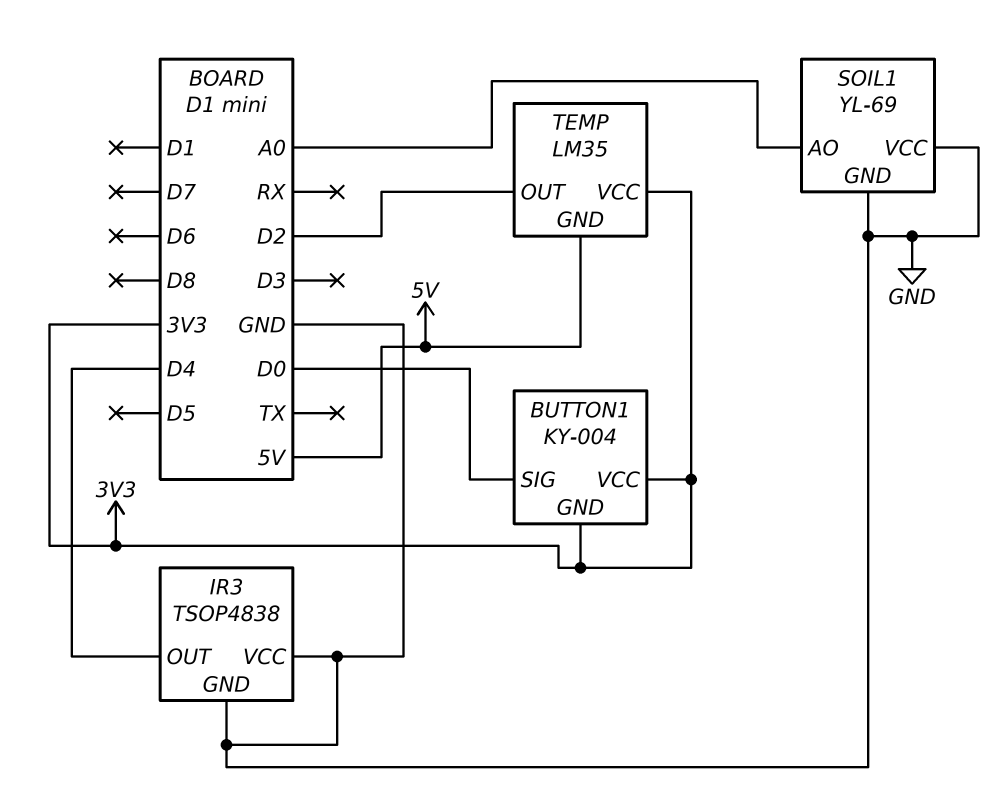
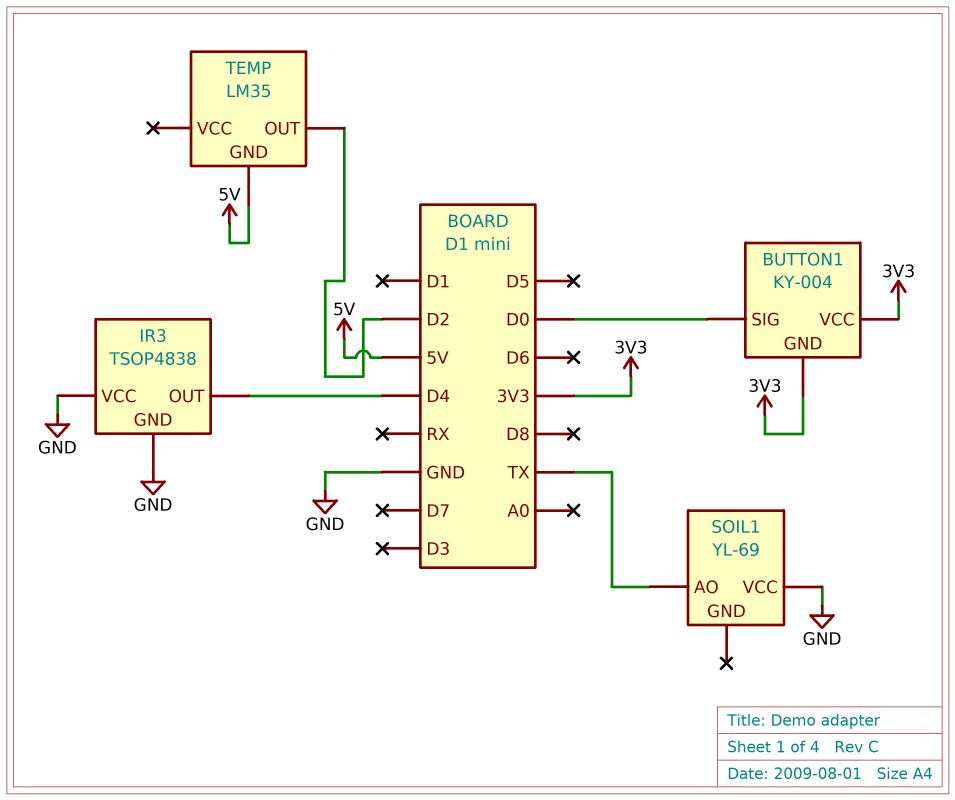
SOIL1 pin AO: A0 -> TX
SOIL1 pin GND: GND -> none
TEMP pin VCC: 3V3 -> none

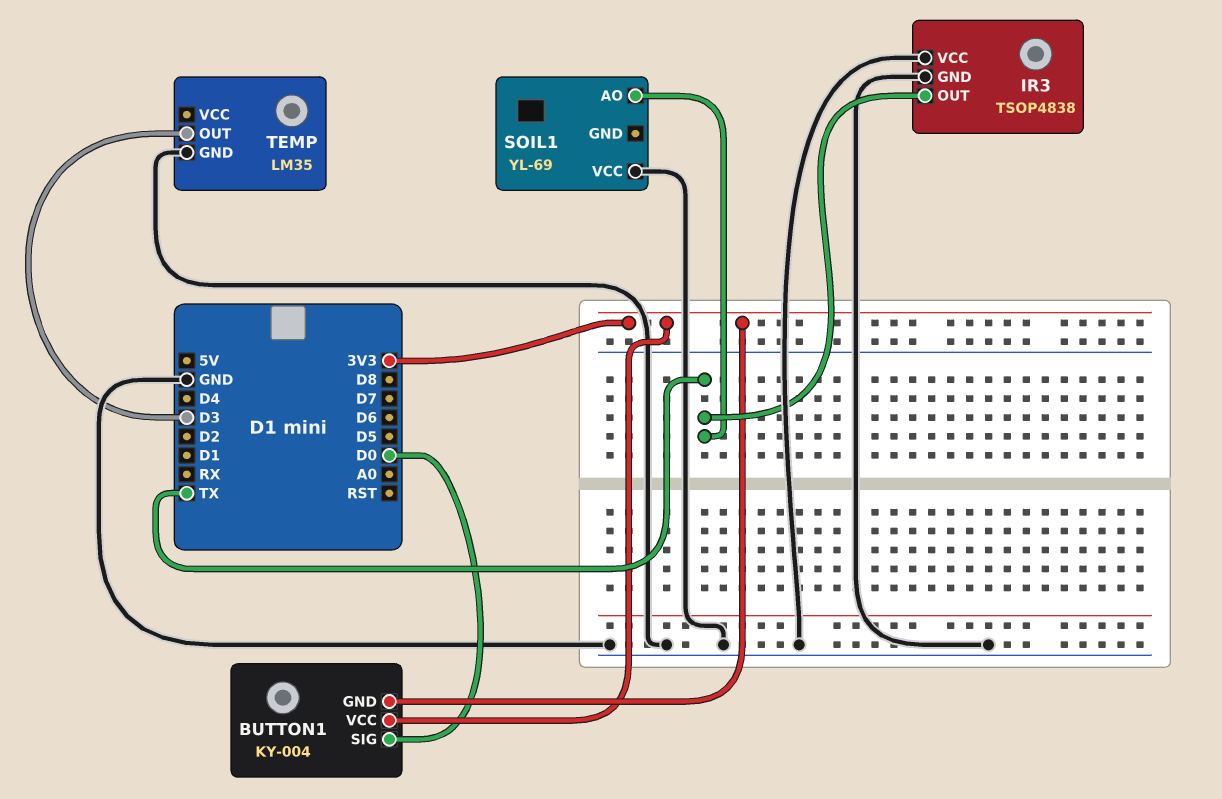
IR3 pin OUT: D4 -> TX
TEMP pin GND: 5V -> GND
TEMP pin OUT: D2 -> D3

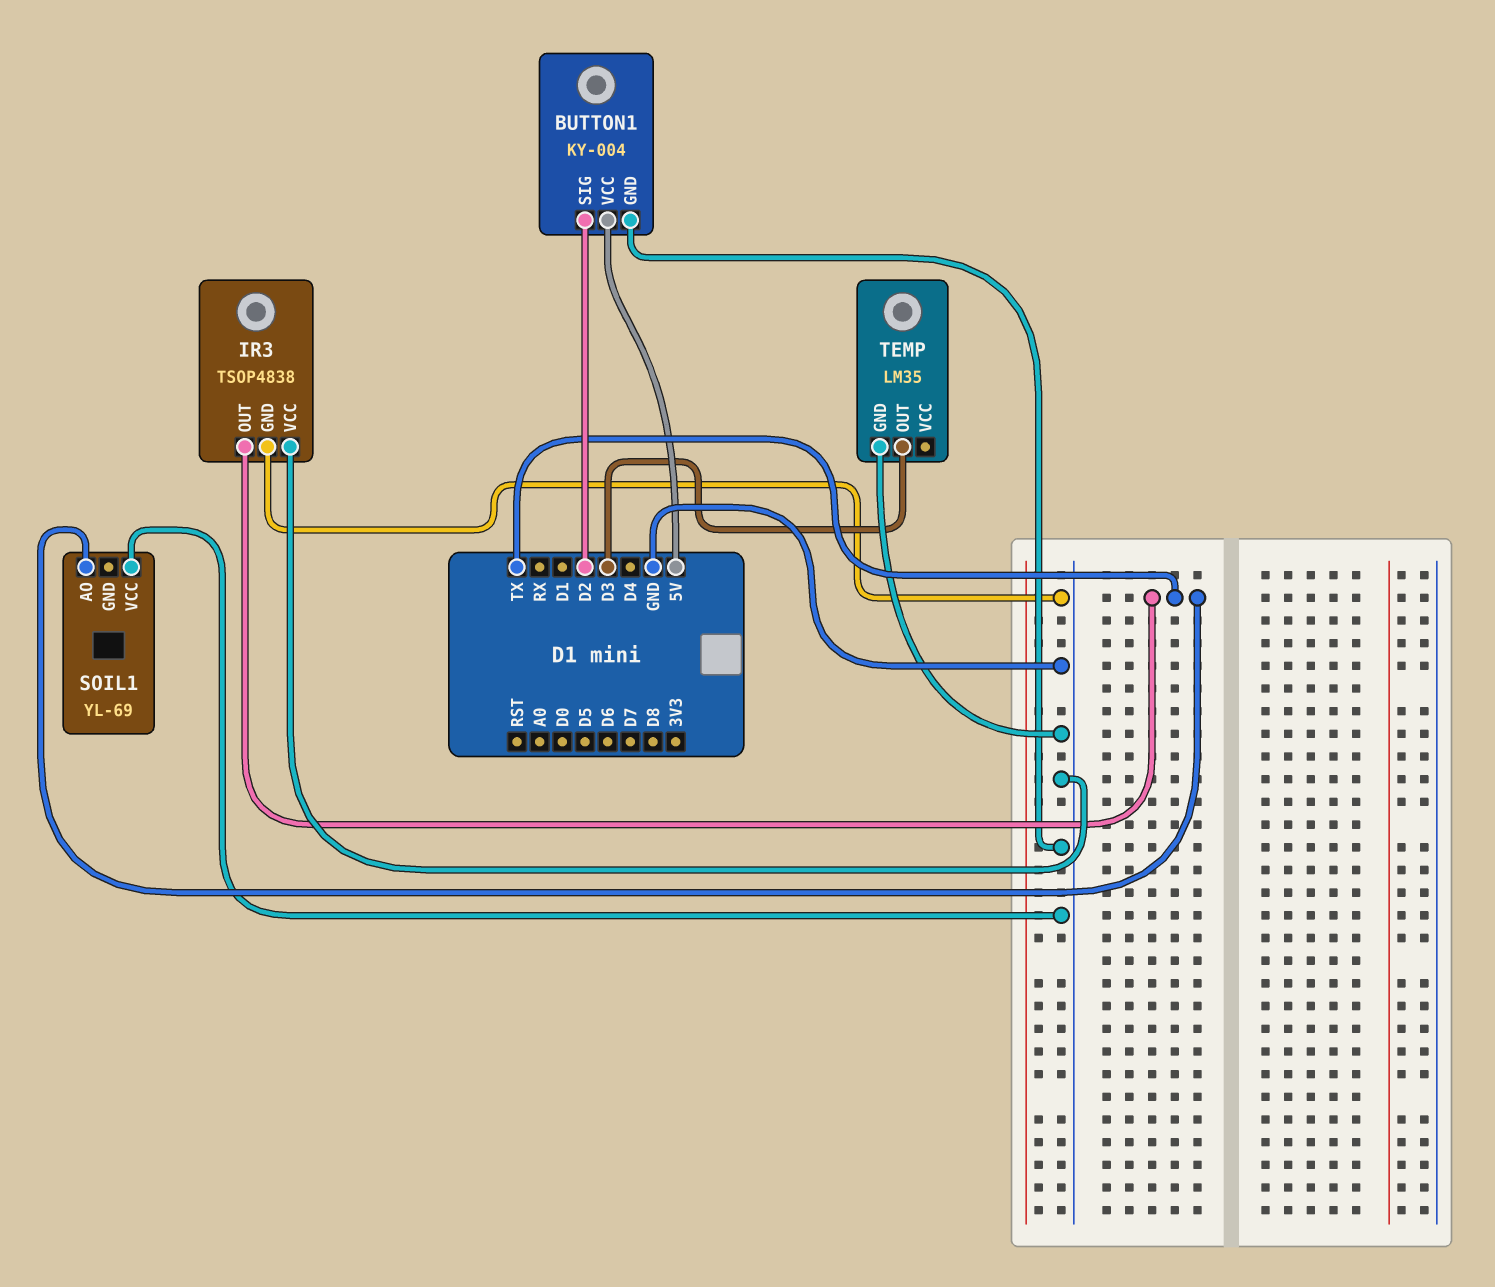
BUTTON1 pin GND: 3V3 -> GND
BUTTON1 pin SIG: D0 -> D2
BUTTON1 pin VCC: 3V3 -> 5V

